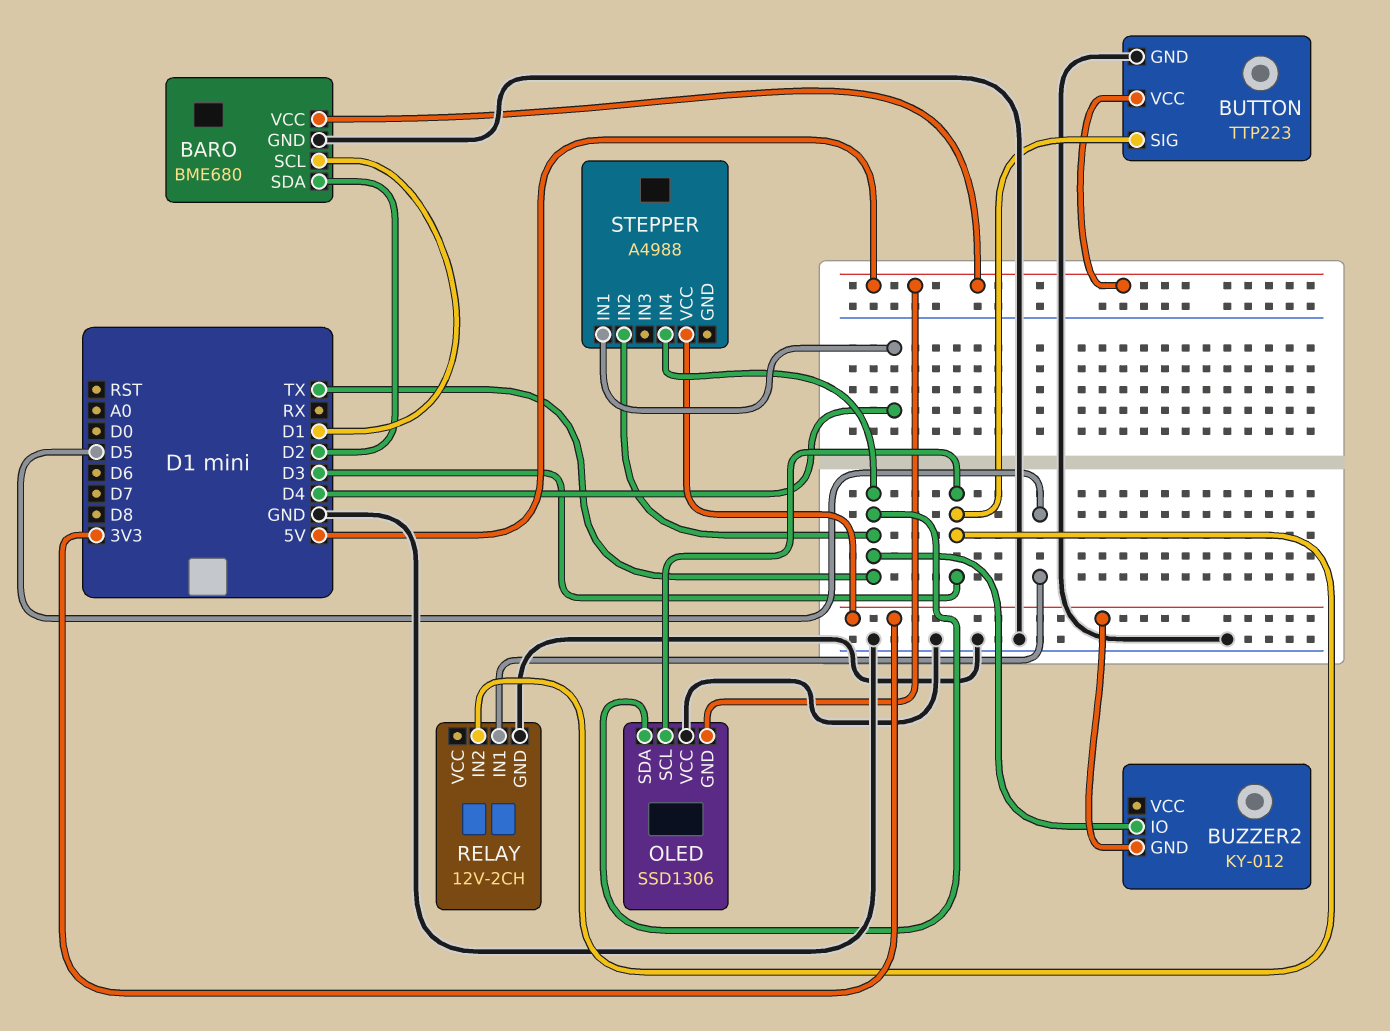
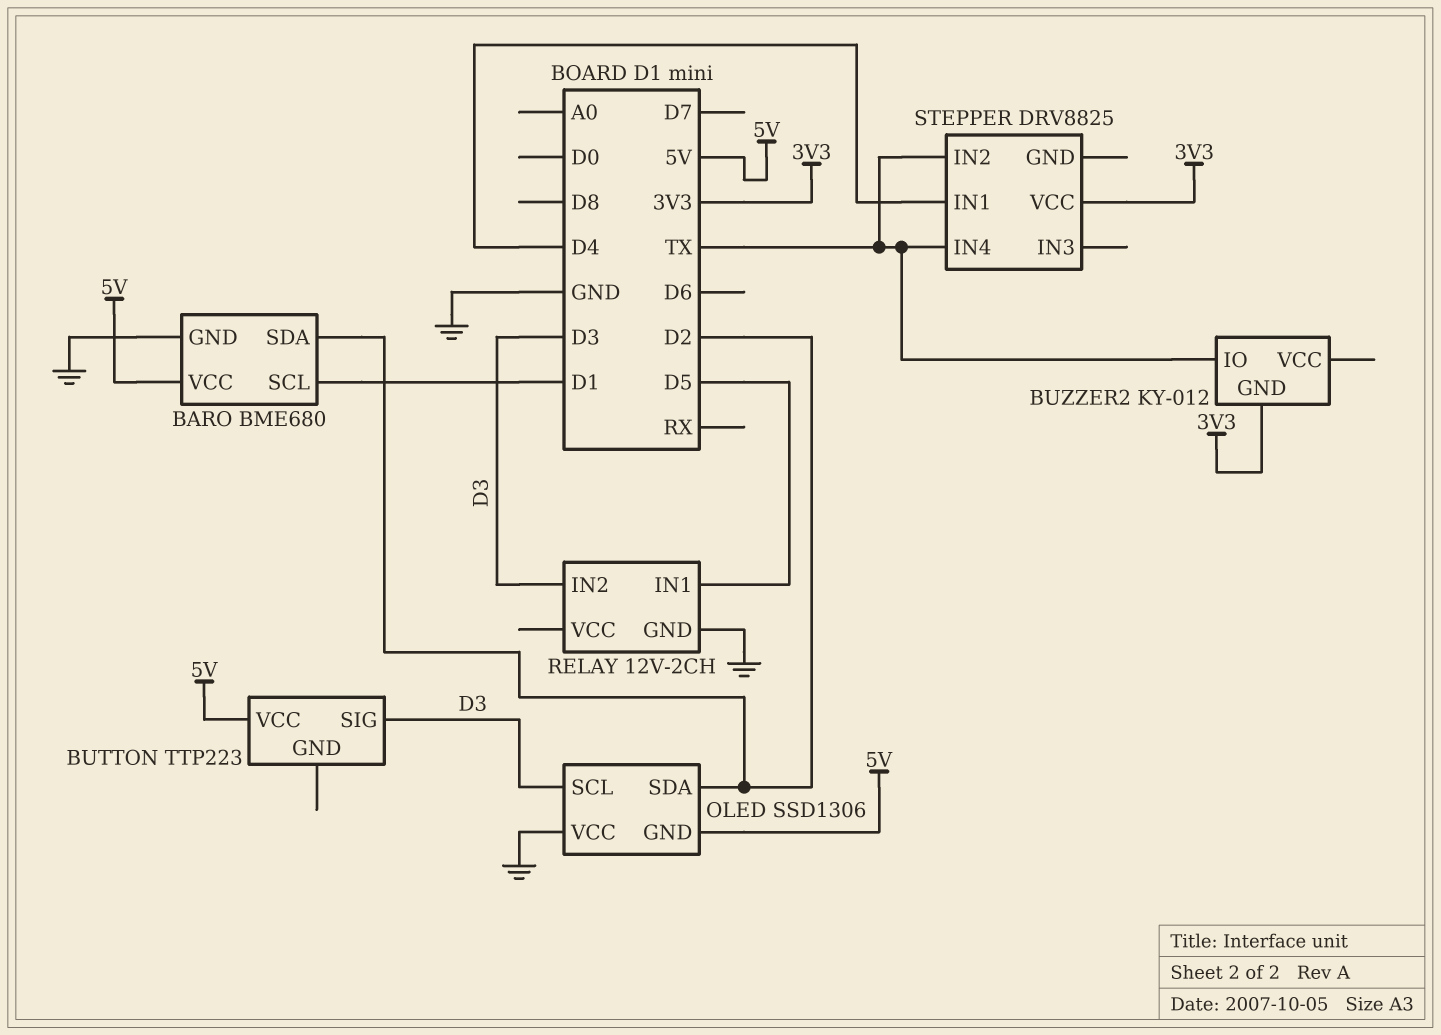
BUTTON pin GND: GND -> none
OLED pin SDA: TX -> D2
STEPPER: A4988 -> DRV8825

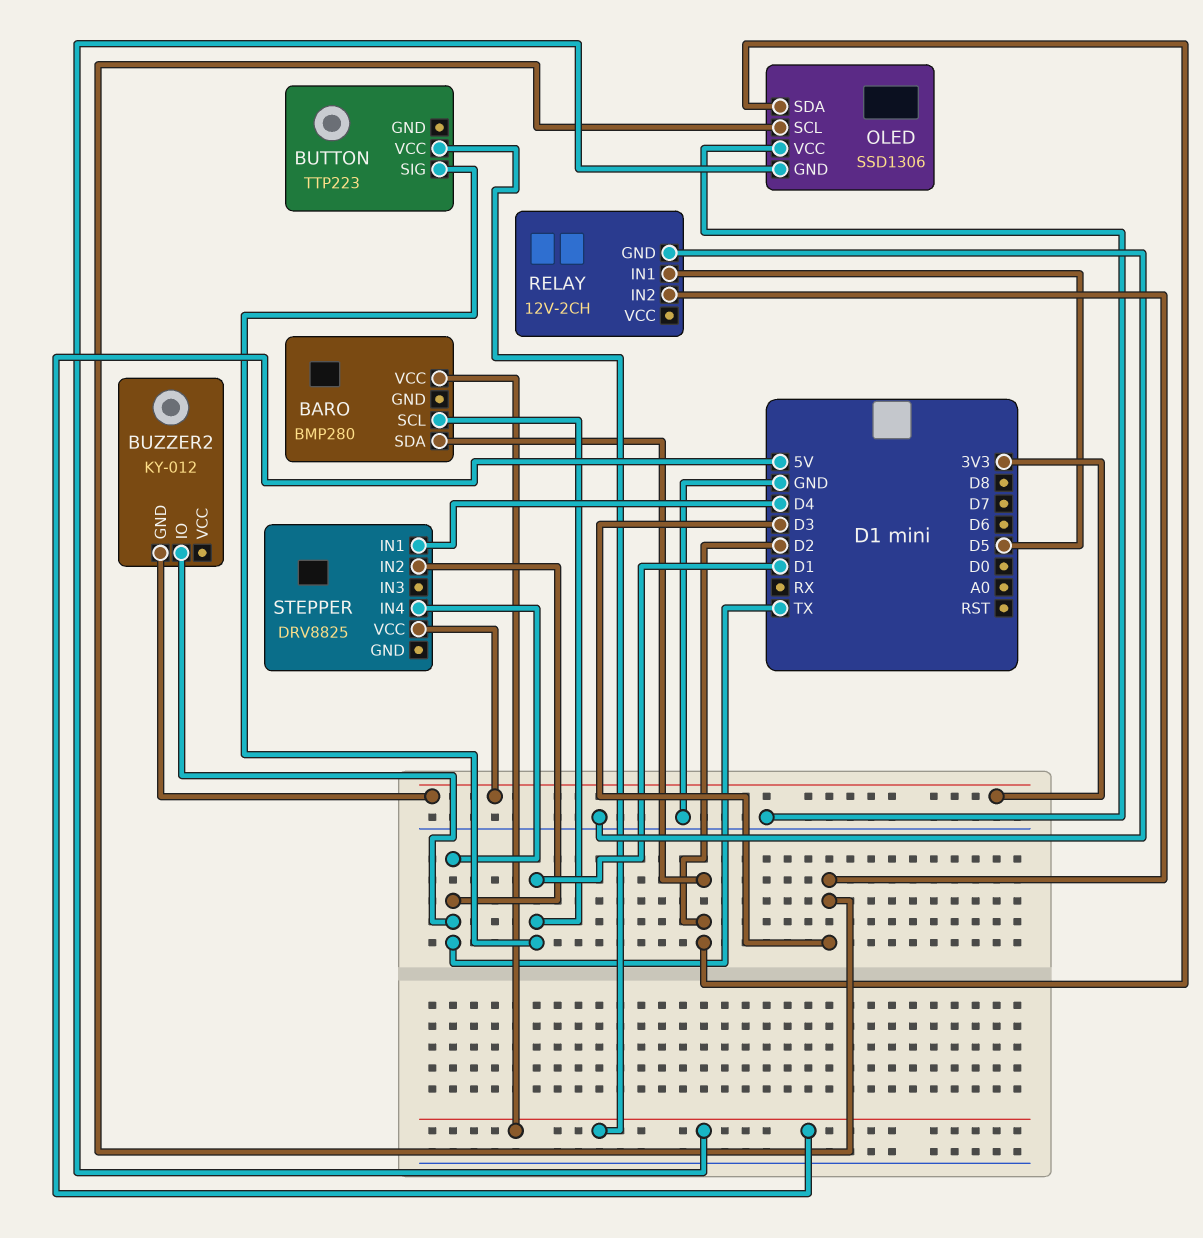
BARO: BME680 -> BMP280
BARO pin GND: GND -> none
BUTTON pin SIG: D3 -> D1

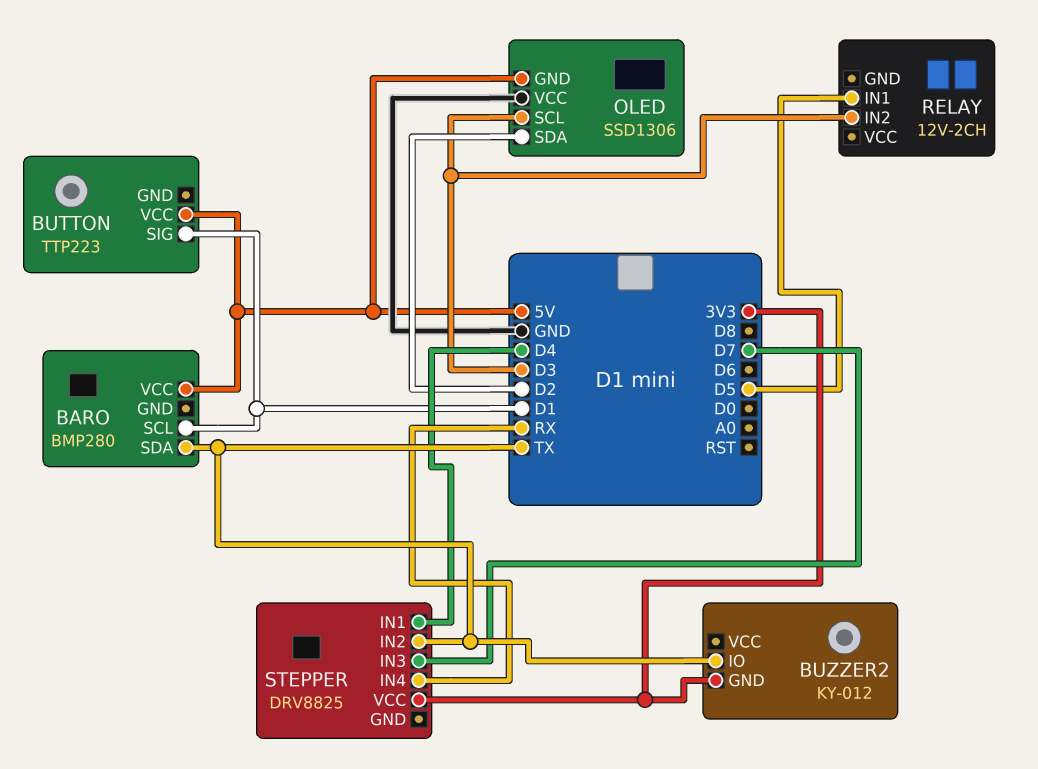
BARO pin SDA: D2 -> TX
RELAY pin GND: GND -> none
STEPPER pin IN3: none -> D7
STEPPER pin IN4: TX -> RX

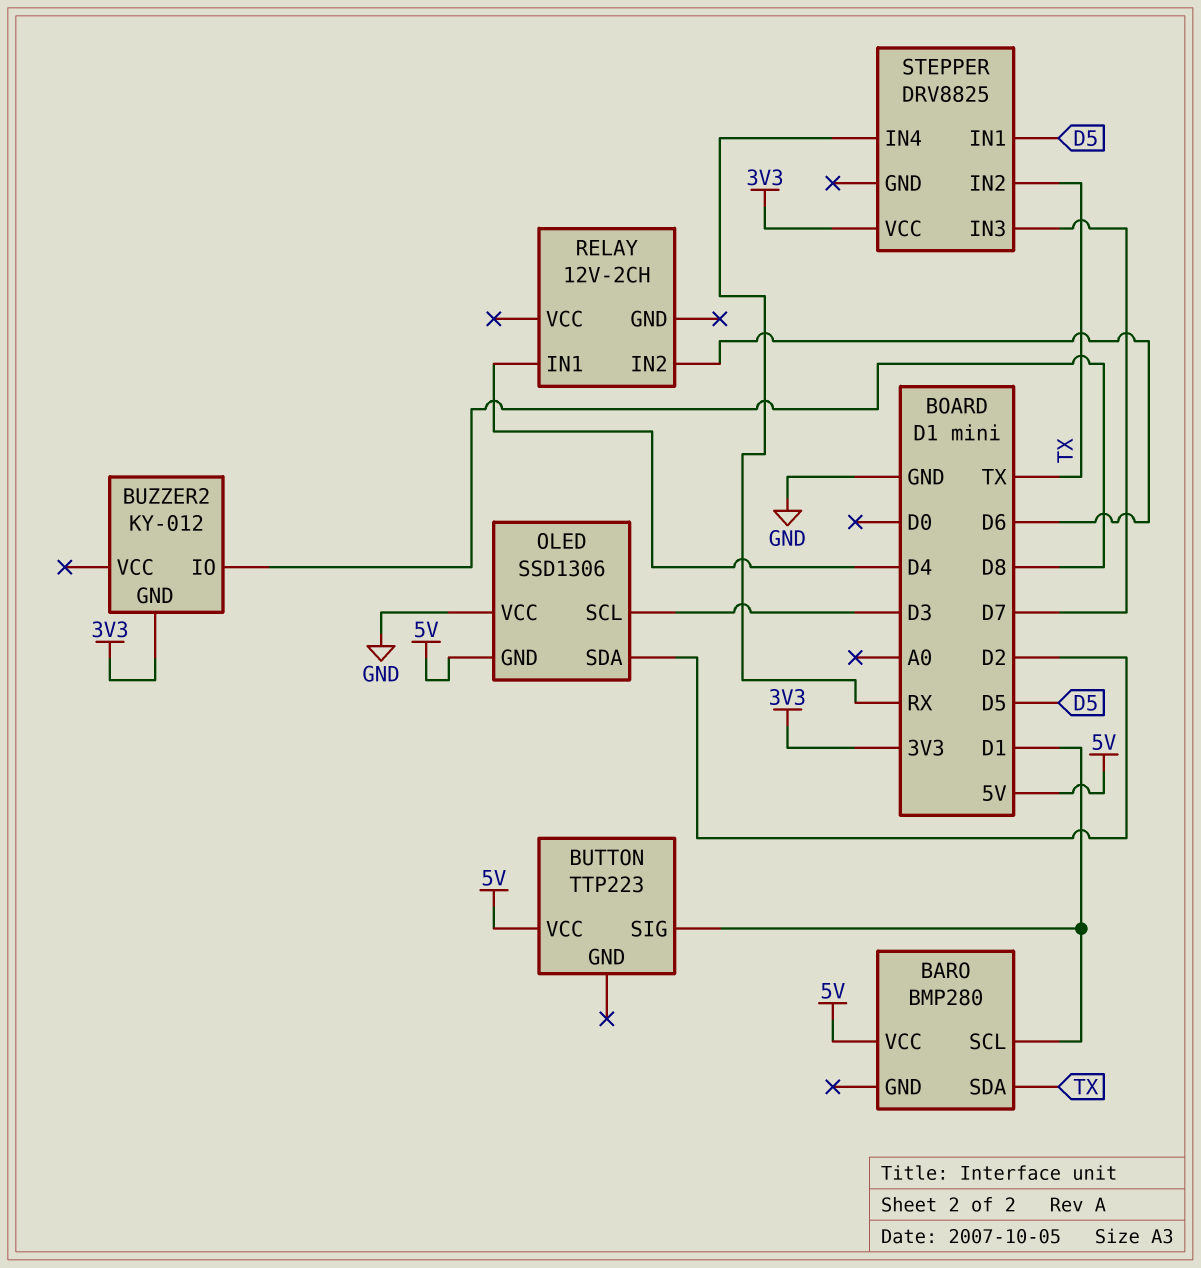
BUZZER2 pin IO: TX -> D8
RELAY pin IN1: D5 -> D4
RELAY pin IN2: D3 -> D6
STEPPER pin IN1: D4 -> D5

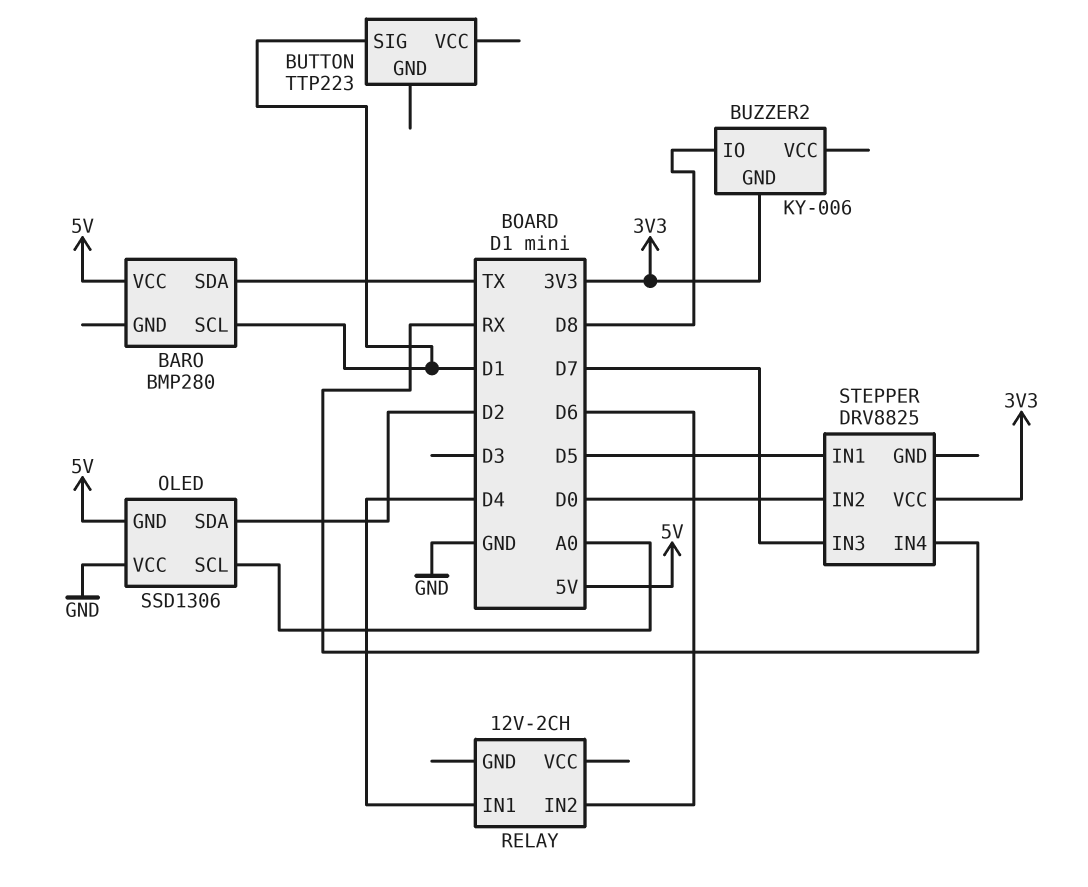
BUTTON pin VCC: 5V -> none
BUZZER2: KY-012 -> KY-006
OLED pin SCL: D3 -> A0
STEPPER pin IN2: TX -> D0

